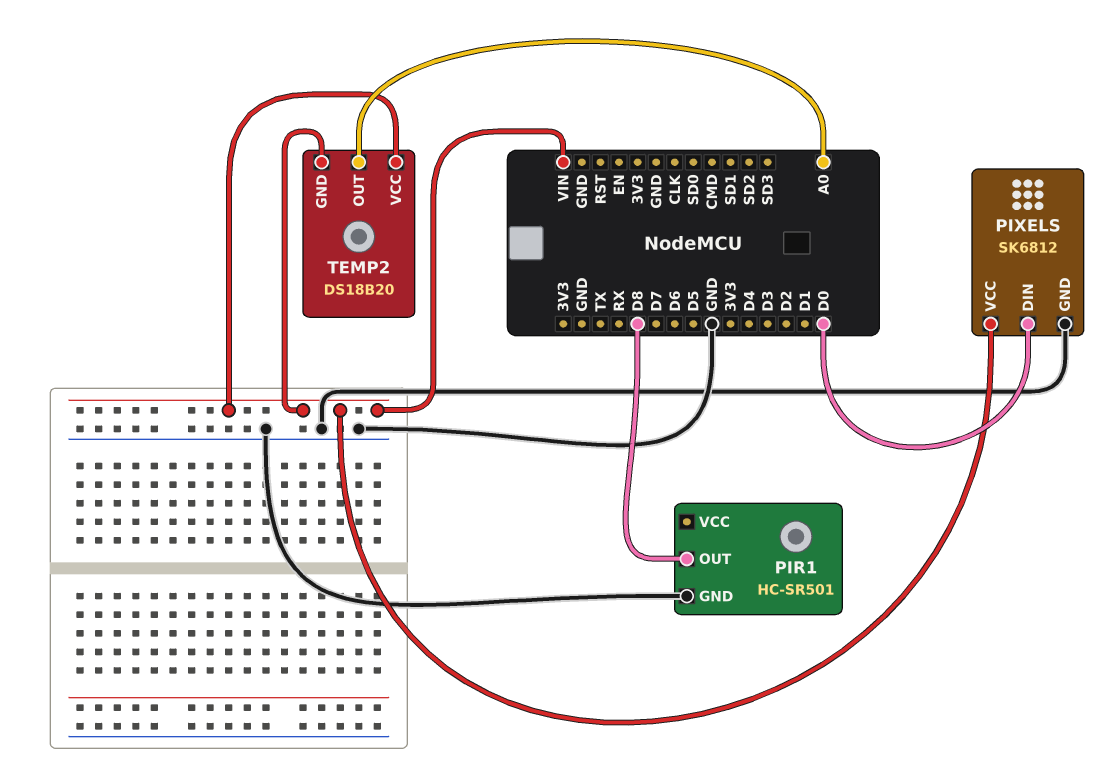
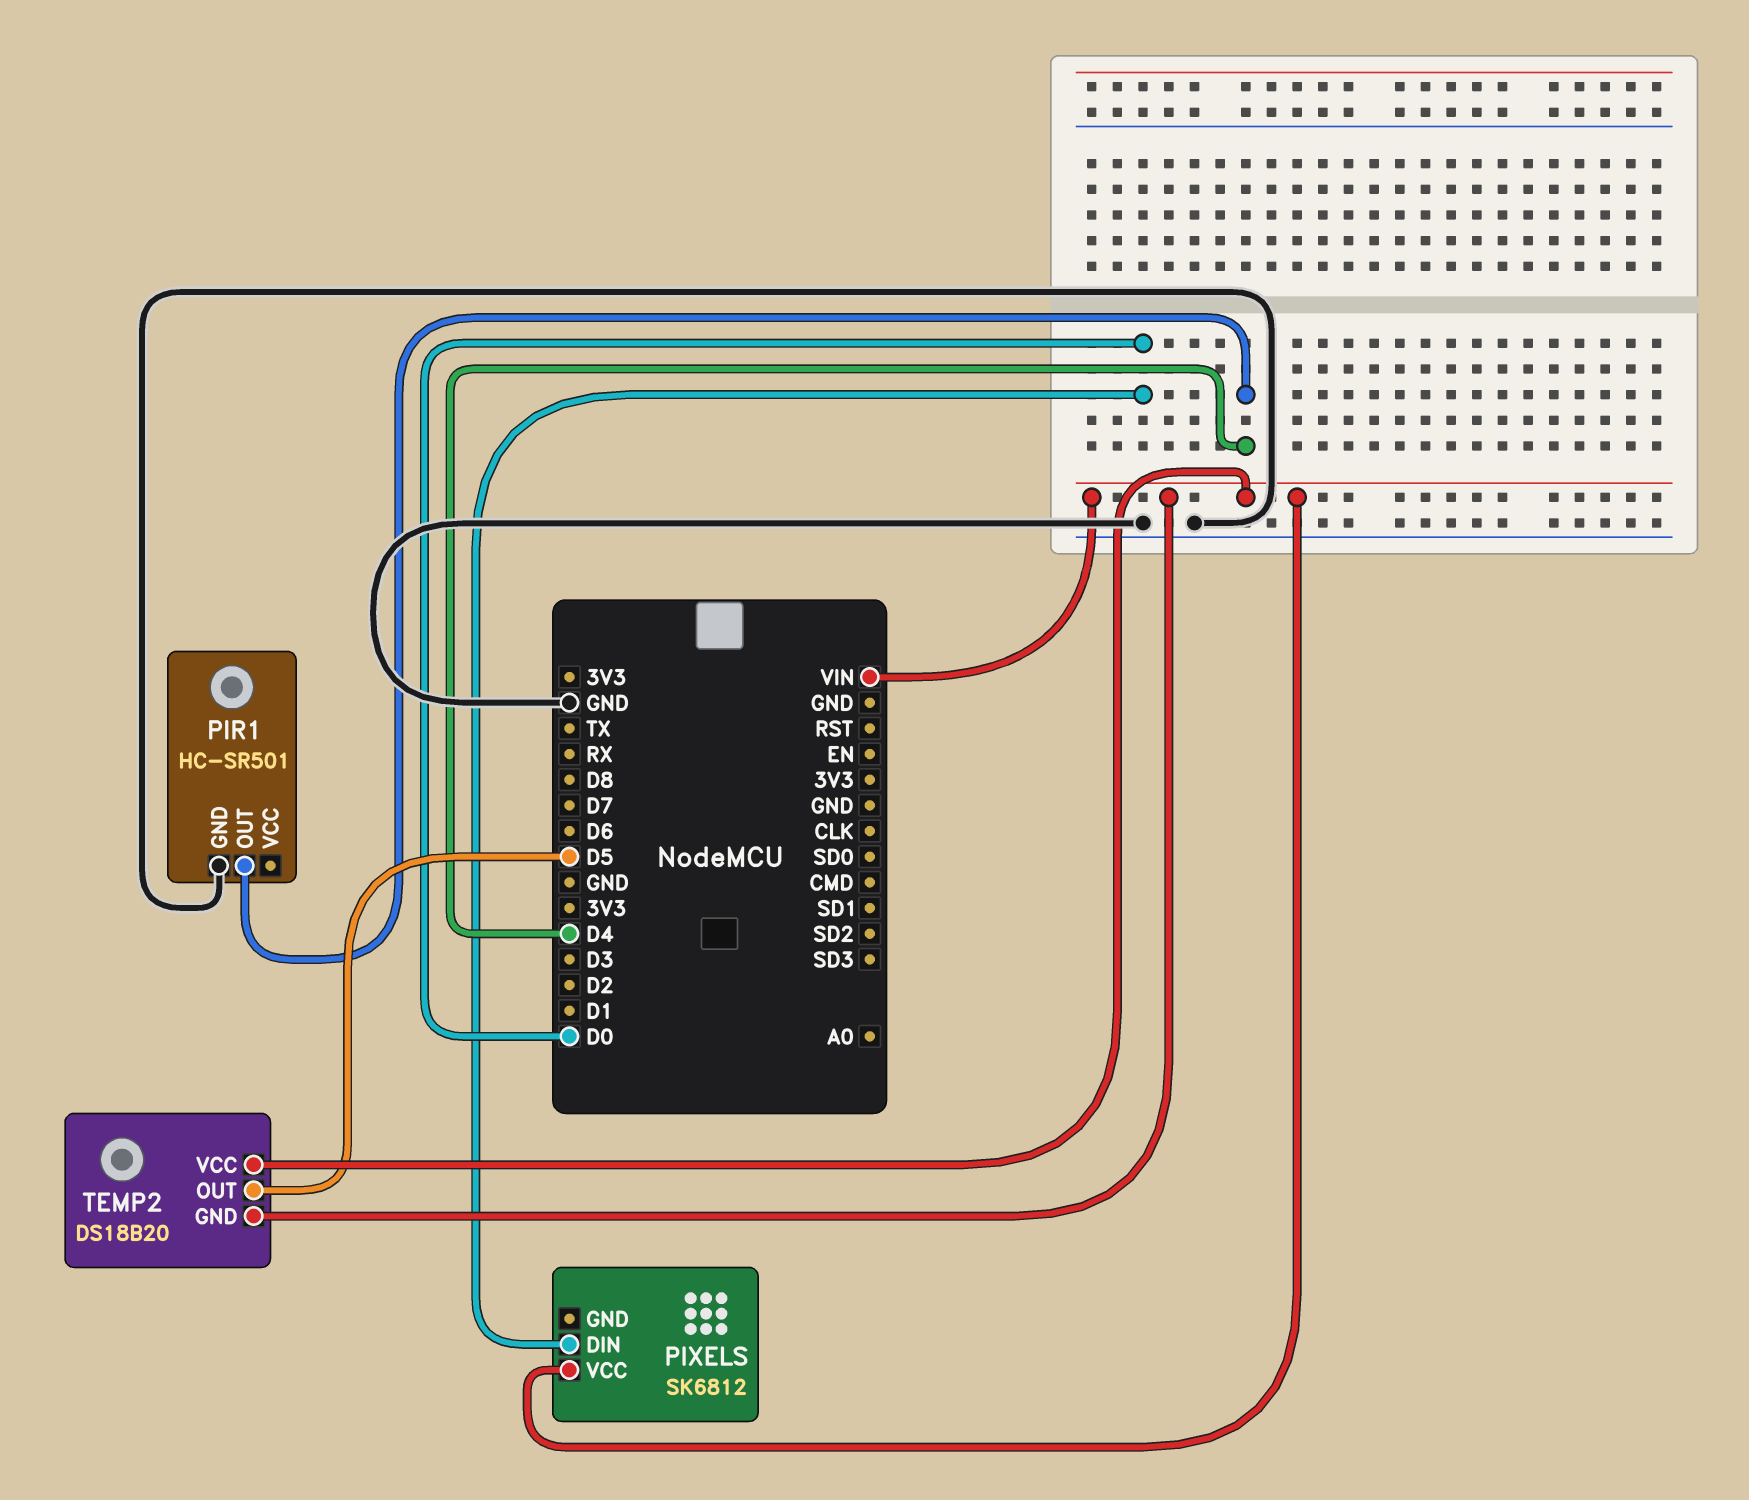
PIR1 pin OUT: D8 -> D4
PIXELS pin GND: GND -> none
TEMP2 pin OUT: A0 -> D5

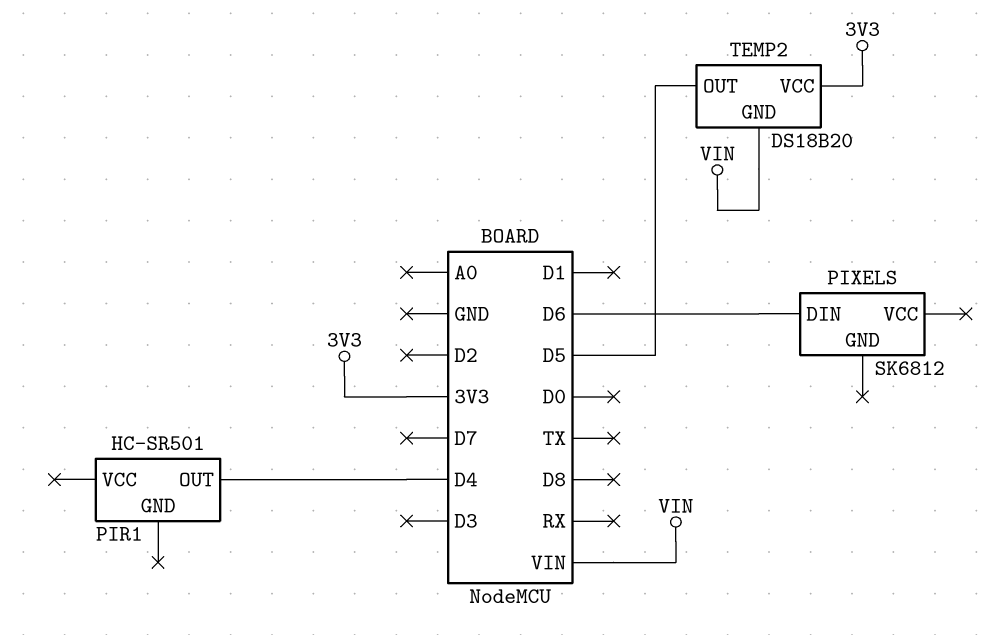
PIR1 pin GND: GND -> none
PIXELS pin DIN: D0 -> D6
PIXELS pin VCC: VIN -> none
TEMP2 pin VCC: VIN -> 3V3

